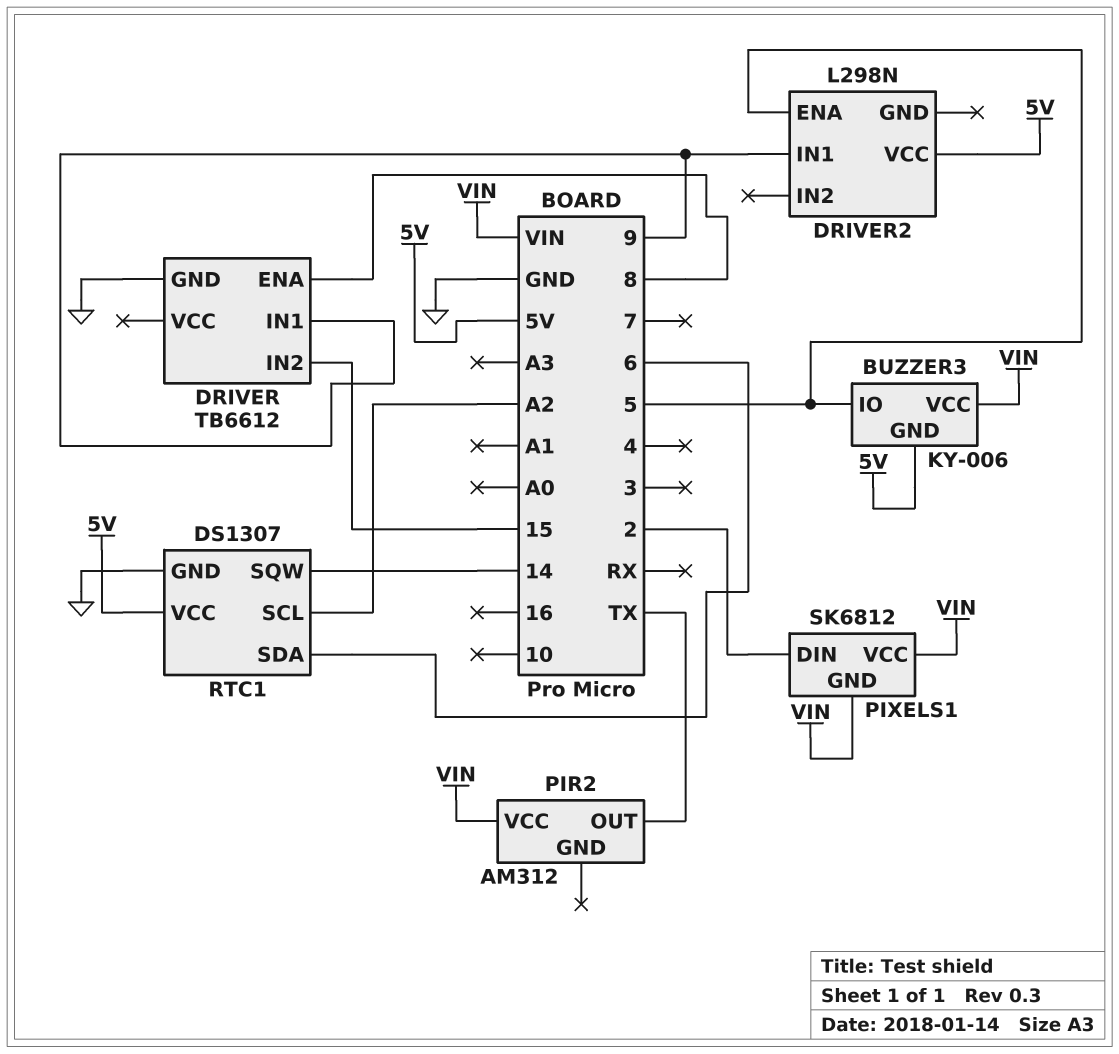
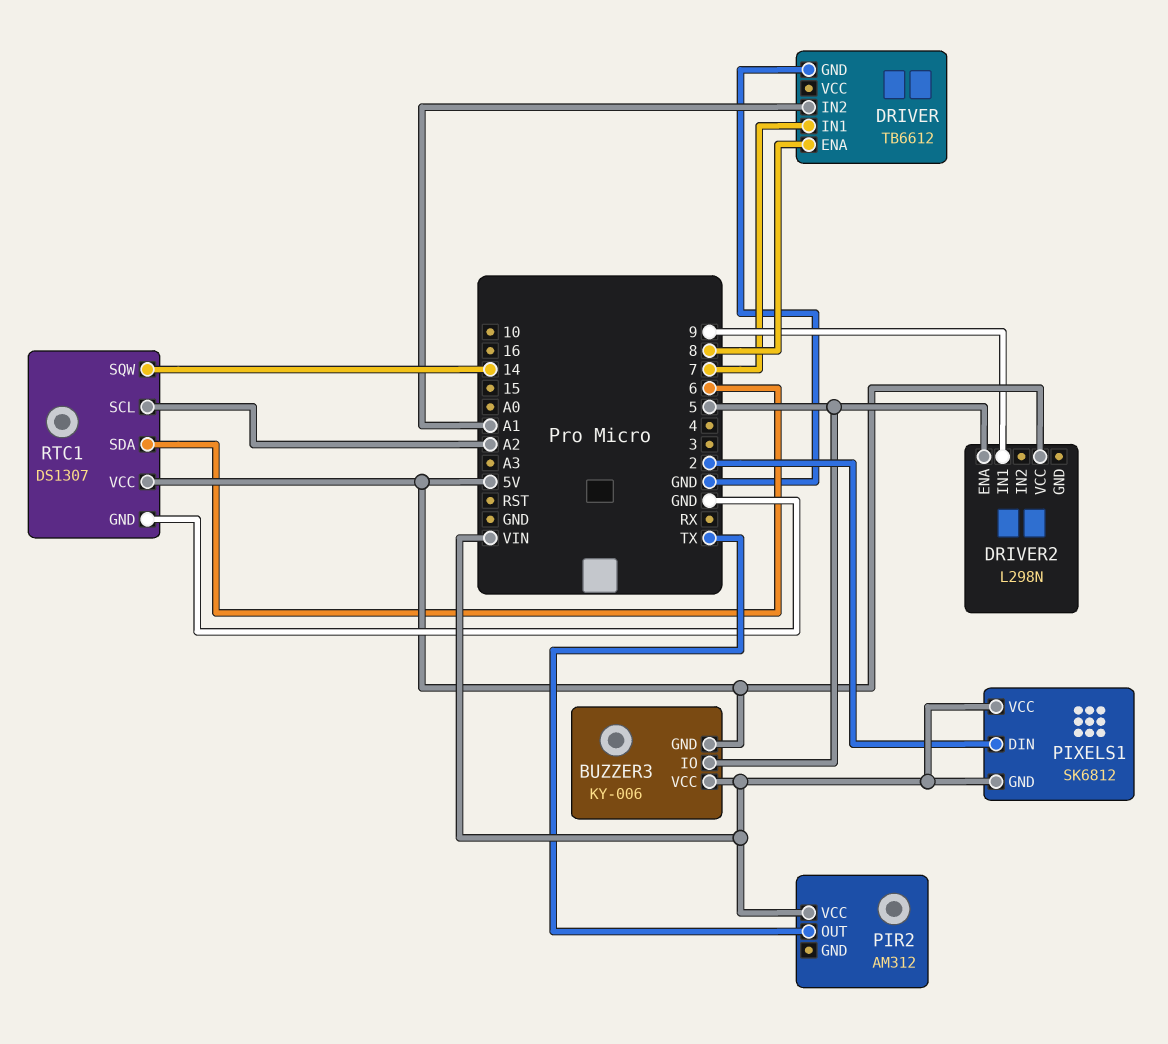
DRIVER pin IN1: 9 -> 7
DRIVER pin IN2: 15 -> A1

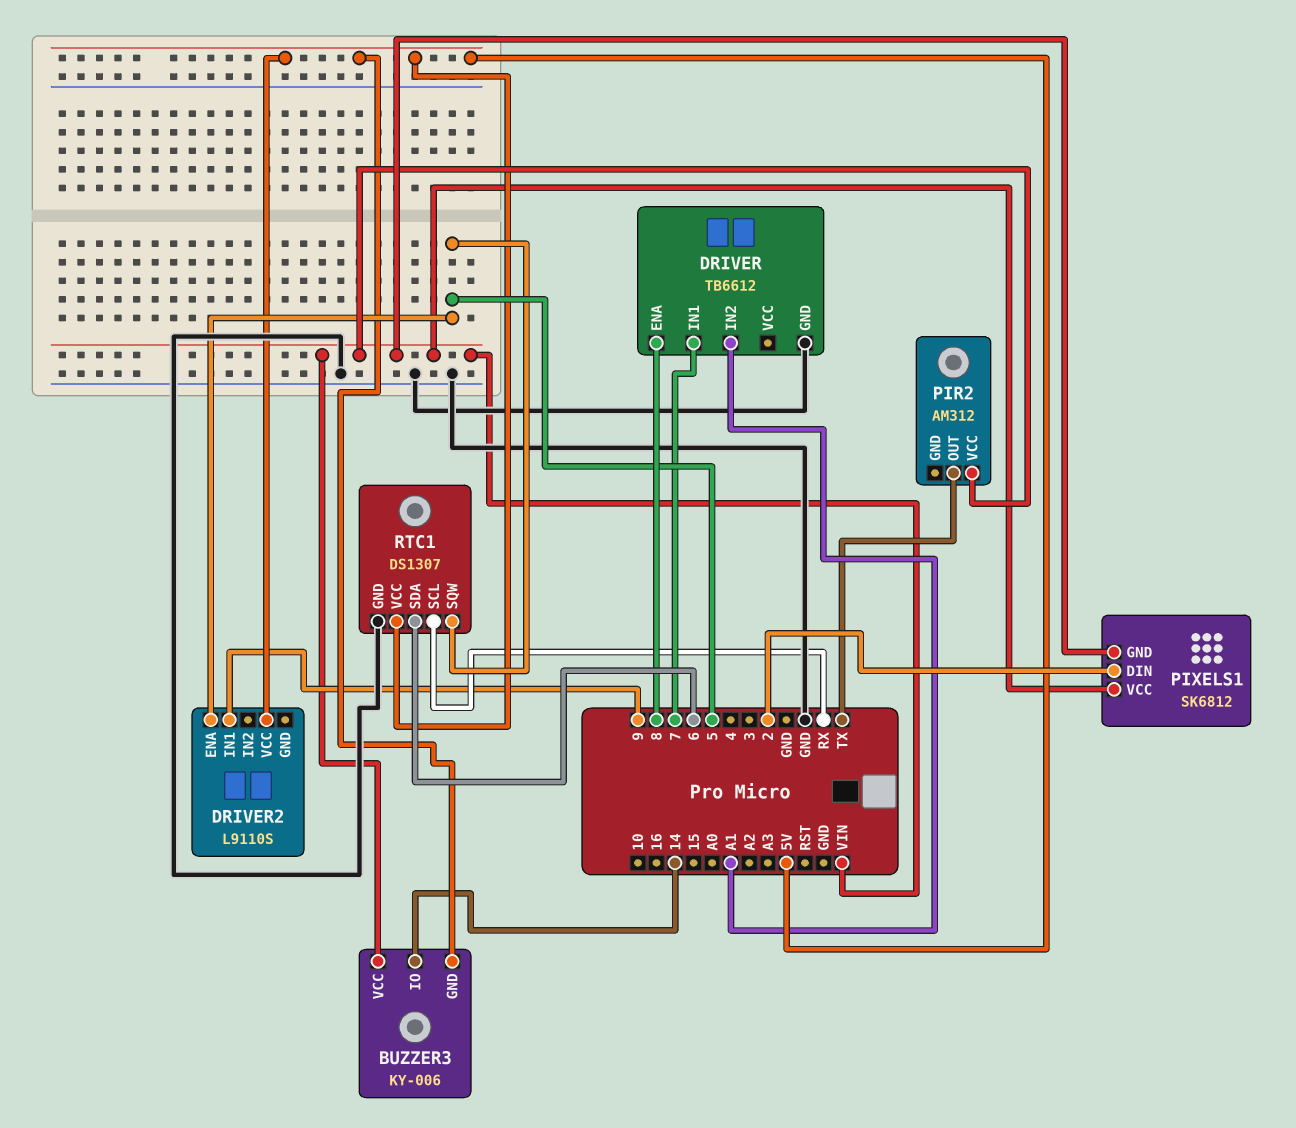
BUZZER3 pin IO: 5 -> 14
DRIVER2: L298N -> L9110S
RTC1 pin SCL: A2 -> RX
RTC1 pin SQW: 14 -> 5

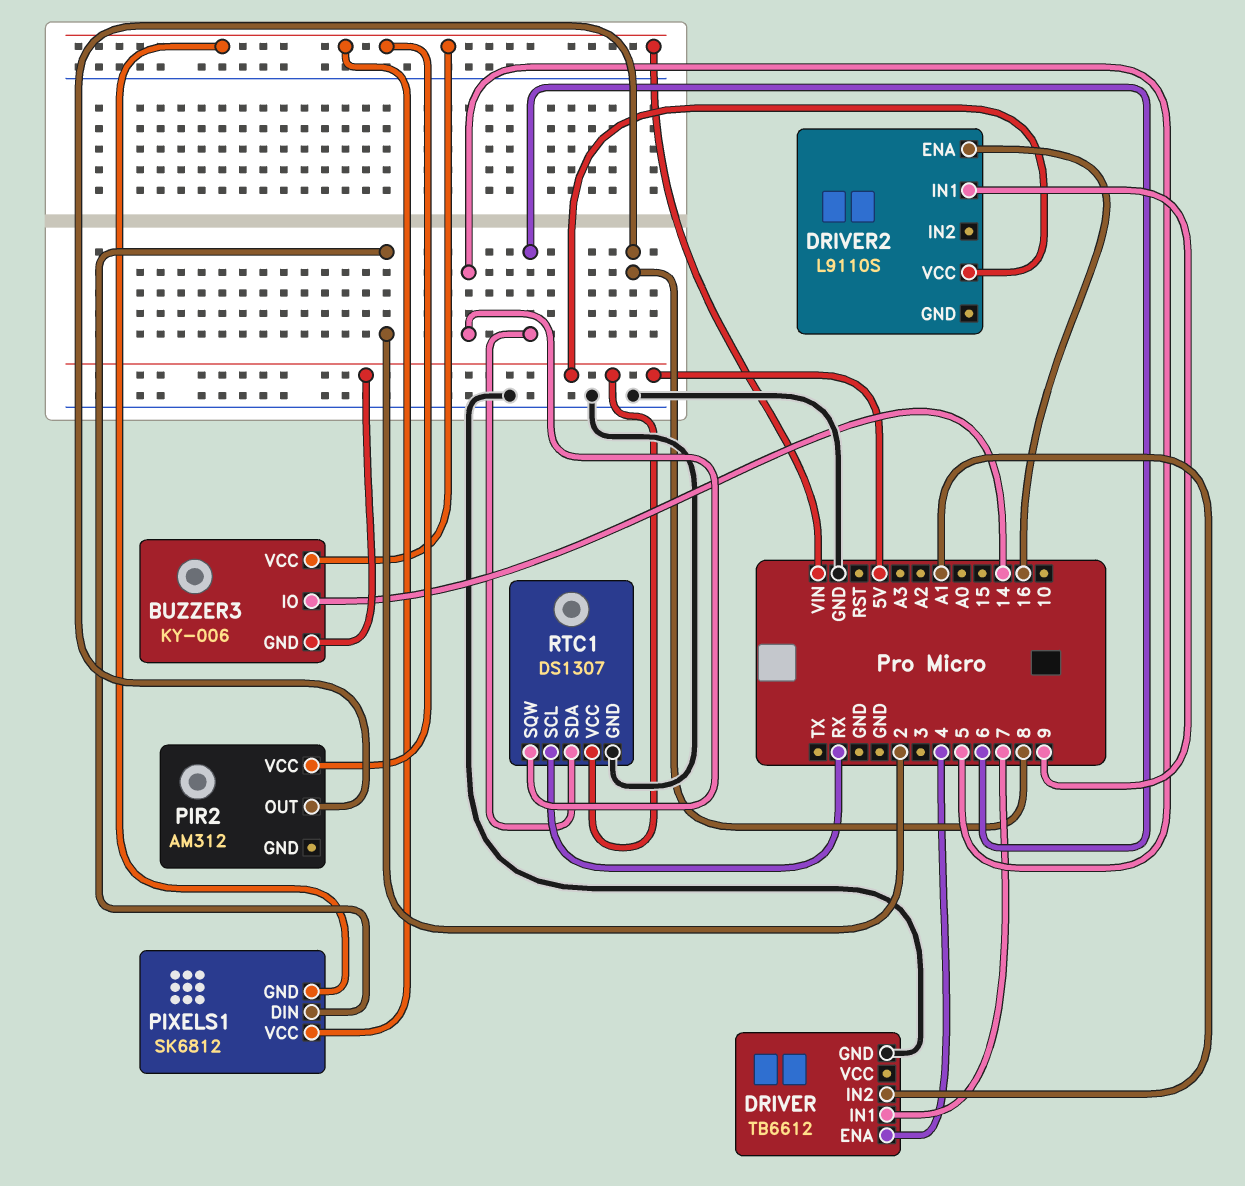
DRIVER pin ENA: 8 -> 4
DRIVER2 pin ENA: 5 -> 16
PIR2 pin OUT: TX -> 8

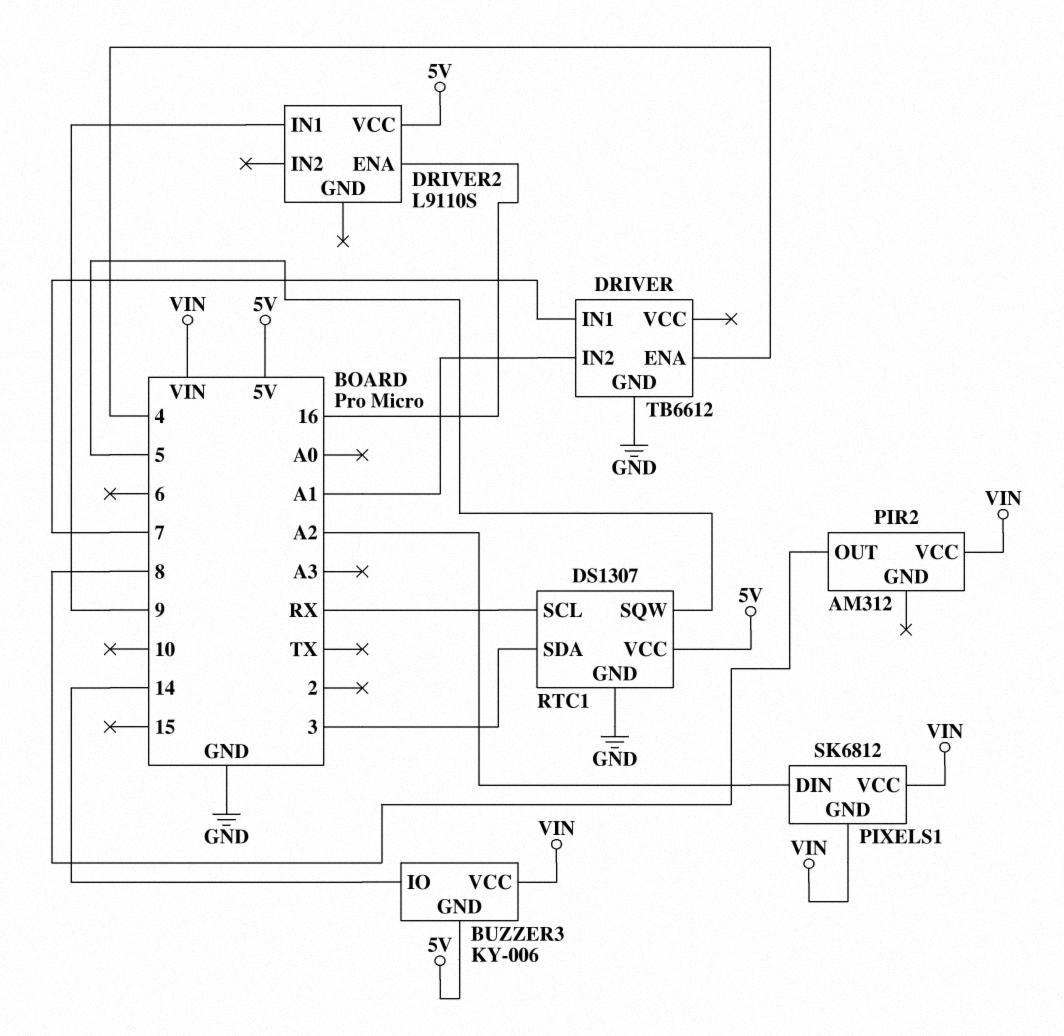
PIXELS1 pin DIN: 2 -> A2
RTC1 pin SDA: 6 -> 3

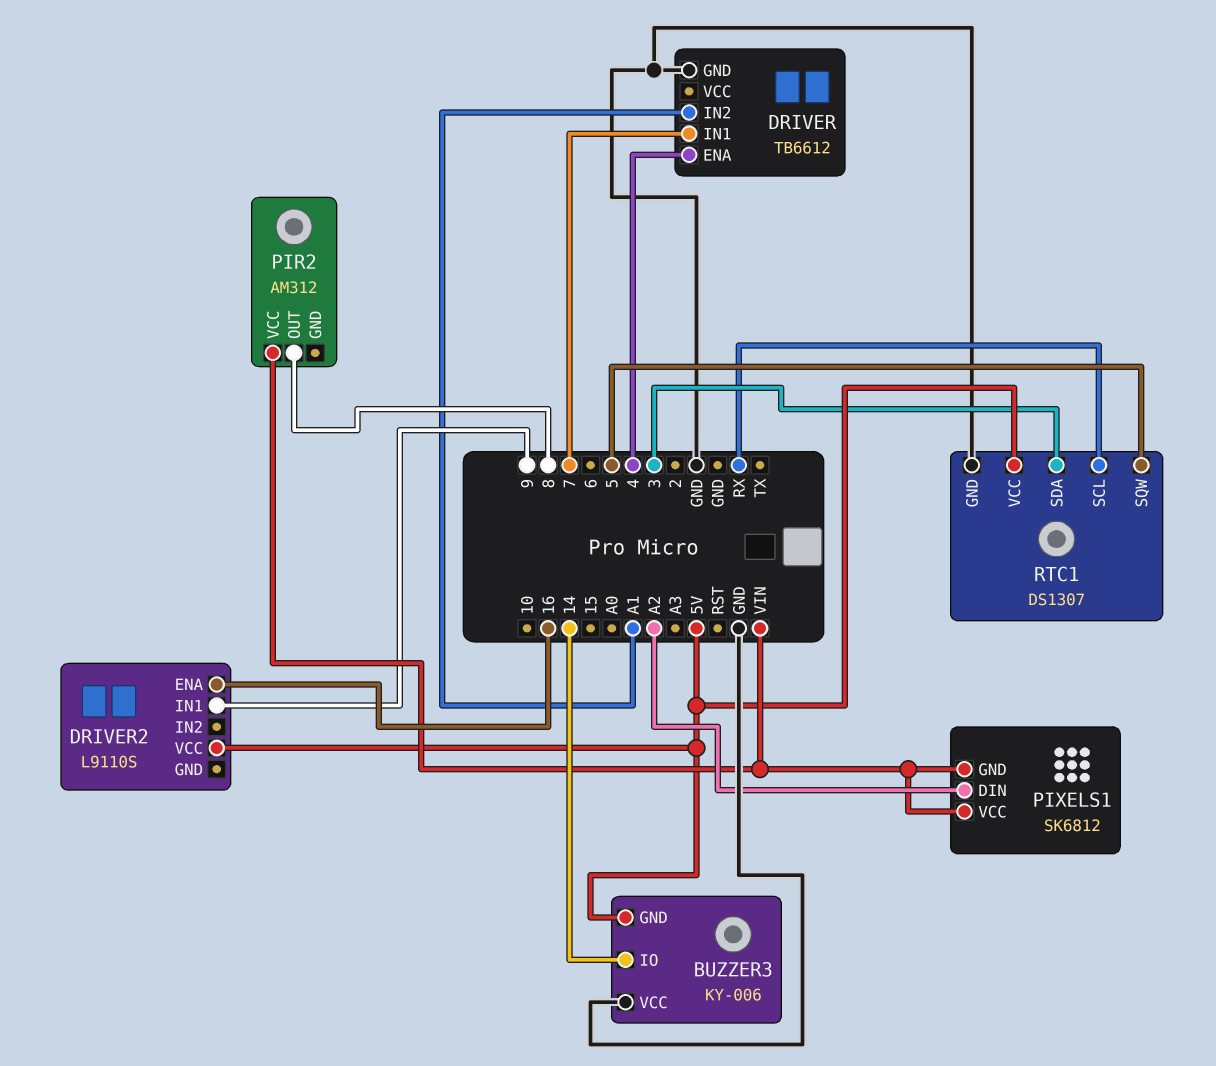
BUZZER3 pin VCC: VIN -> GND

